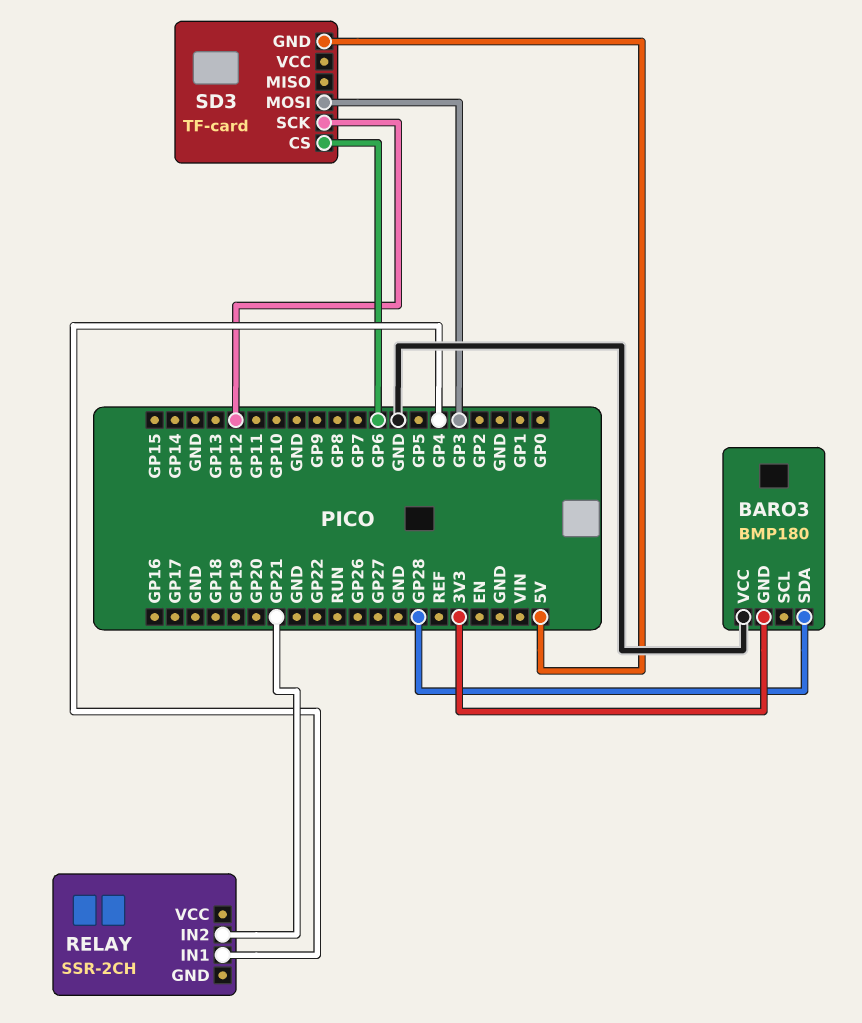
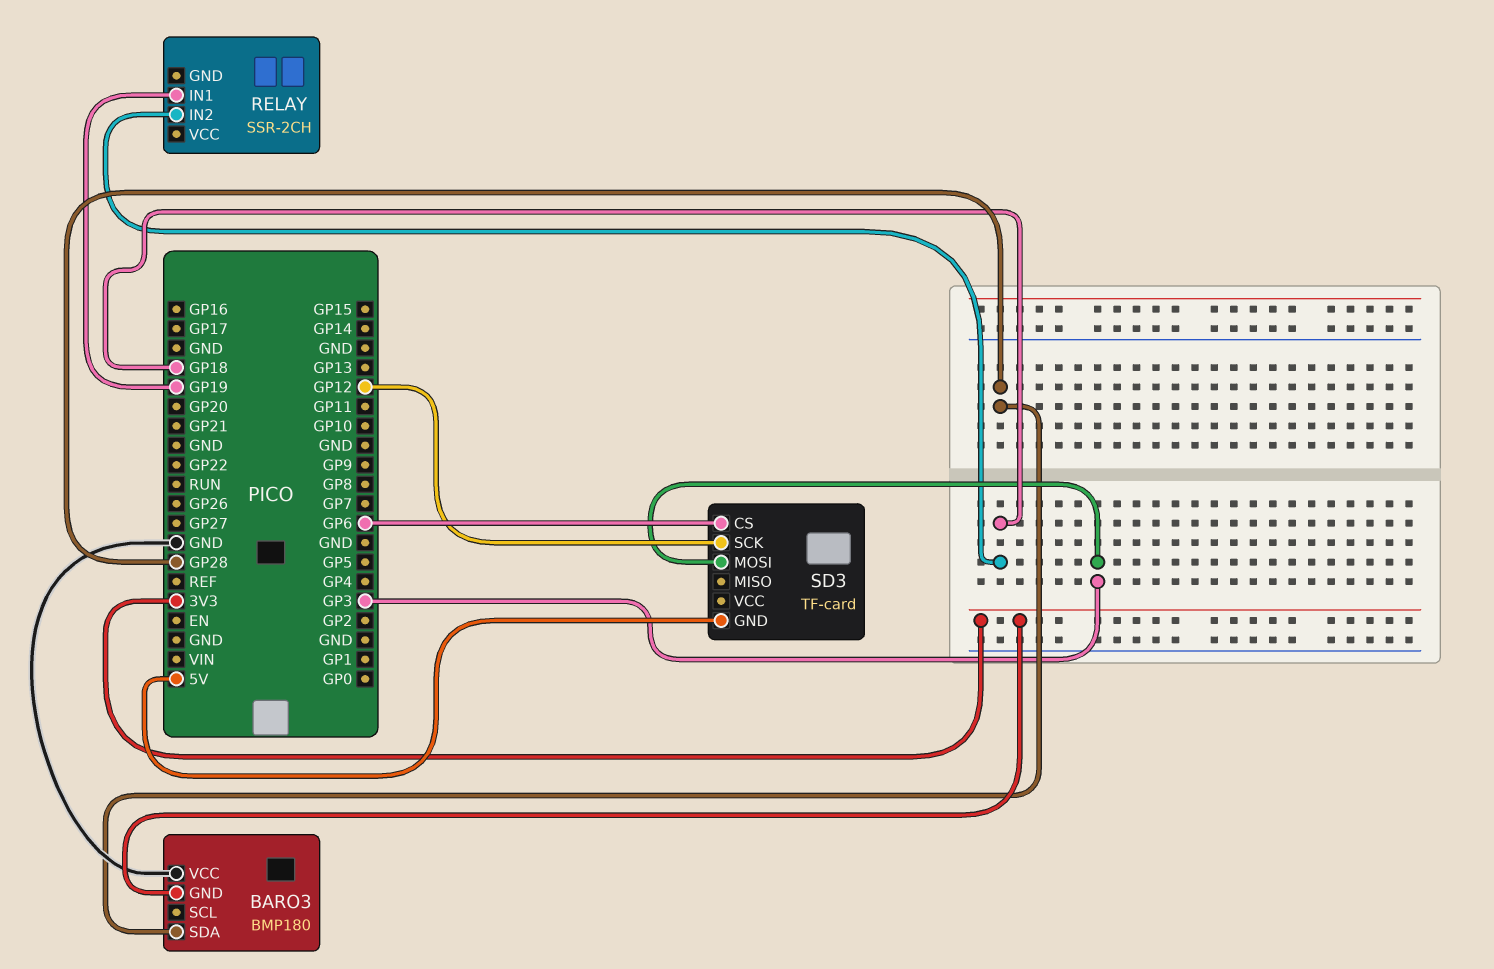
RELAY pin IN1: GP4 -> GP19
RELAY pin IN2: GP21 -> GP18

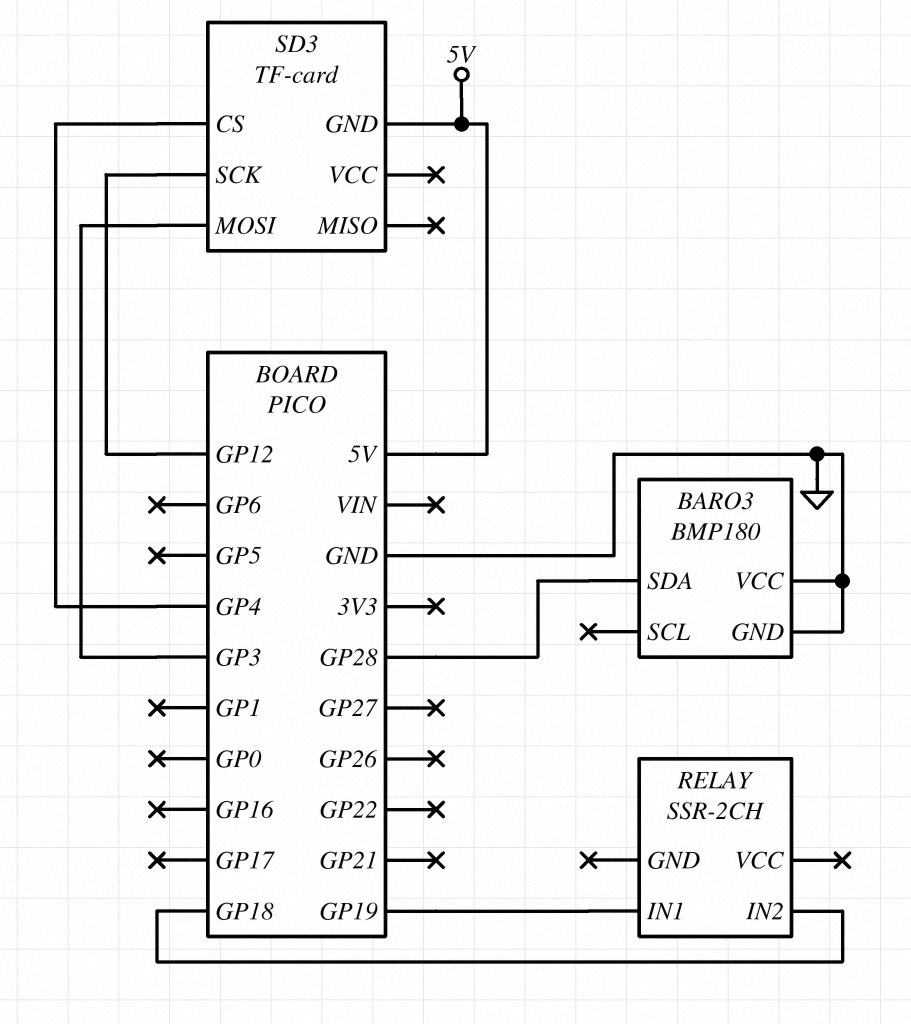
BARO3 pin GND: 3V3 -> GND
SD3 pin CS: GP6 -> GP4

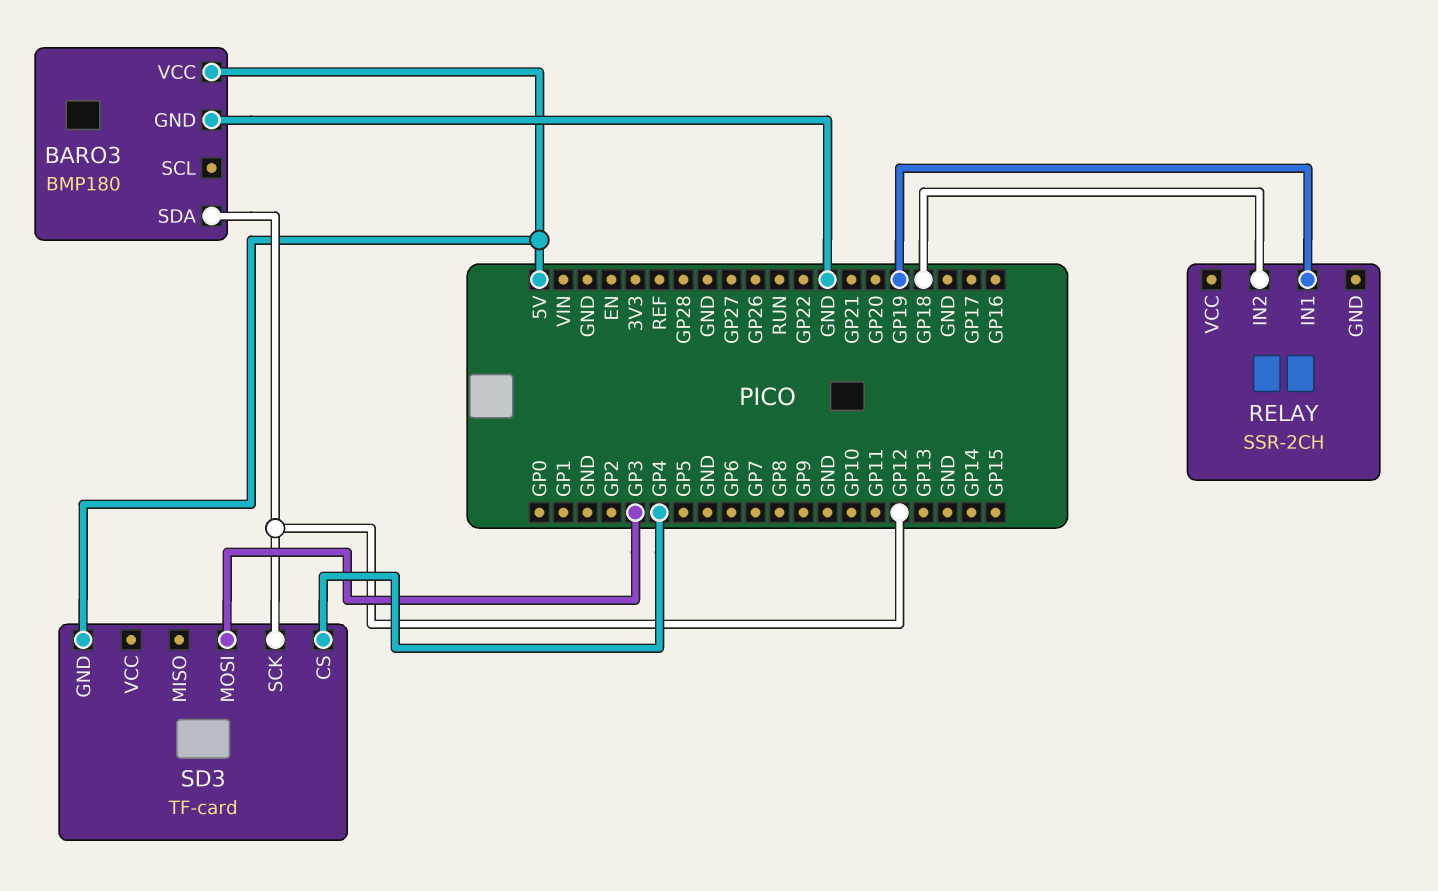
BARO3 pin SDA: GP28 -> GP12
BARO3 pin VCC: GND -> 5V

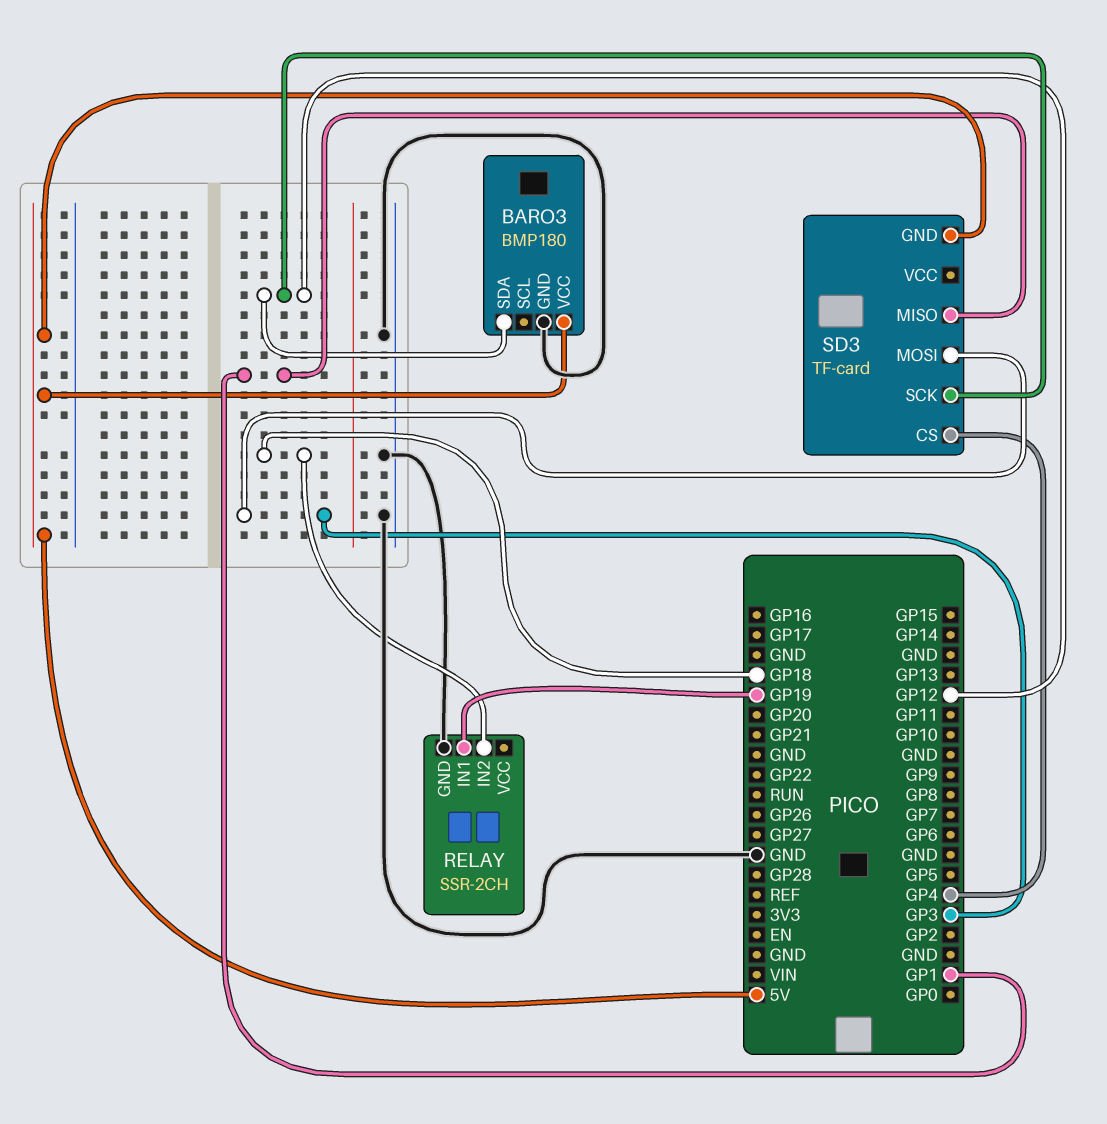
RELAY pin GND: none -> GND
SD3 pin MISO: none -> GP1

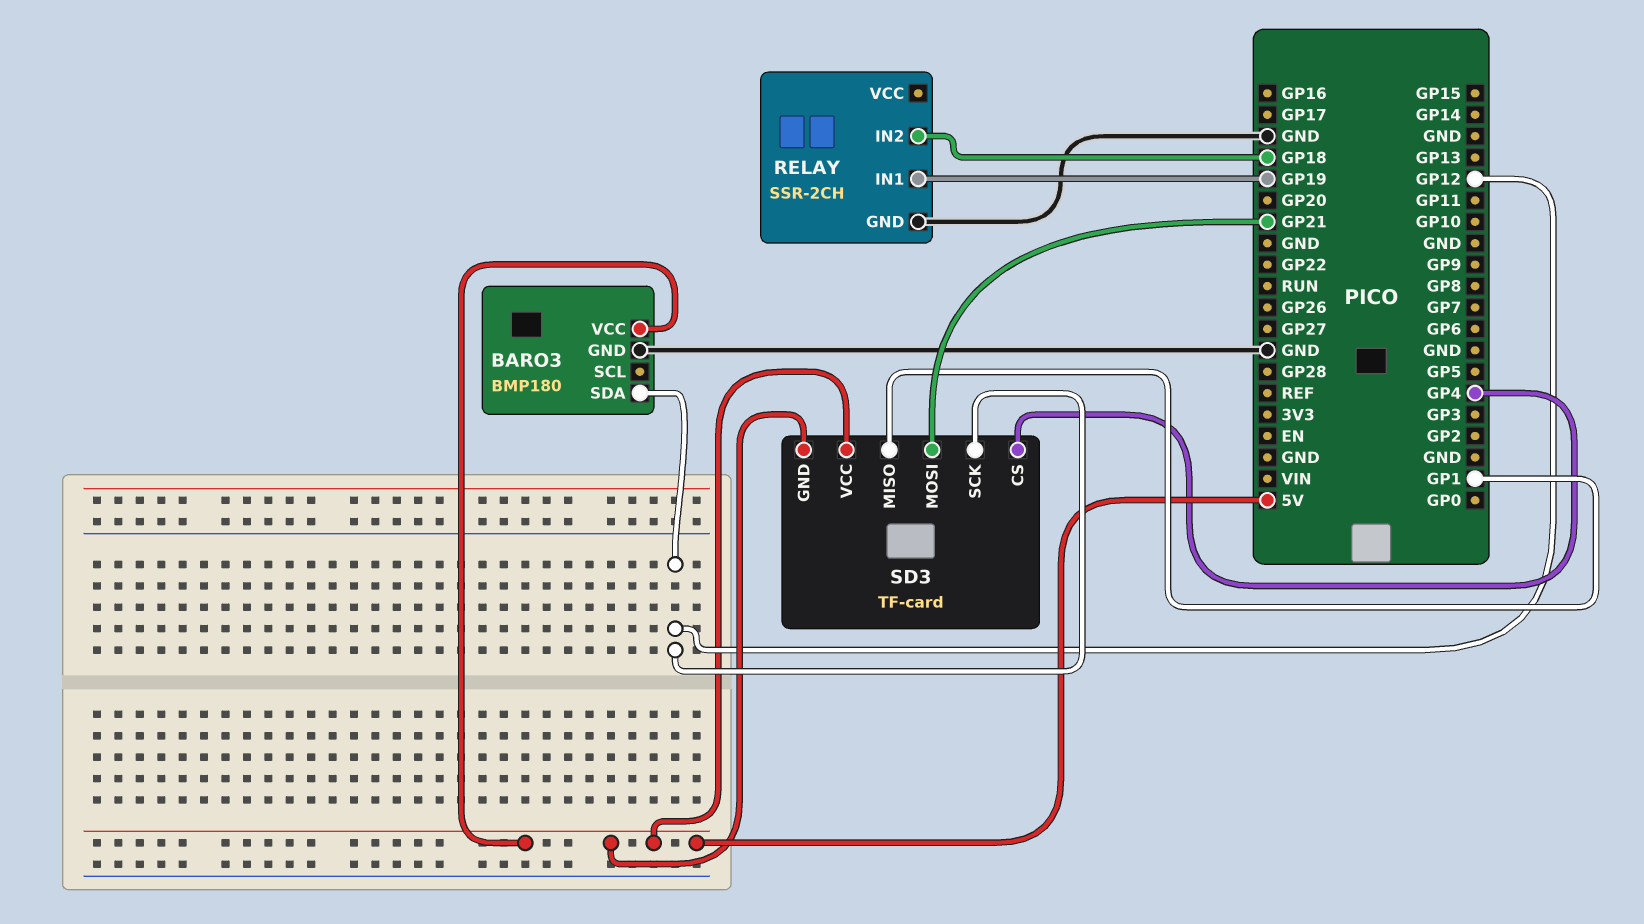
SD3 pin MOSI: GP3 -> GP21
SD3 pin VCC: none -> 5V

